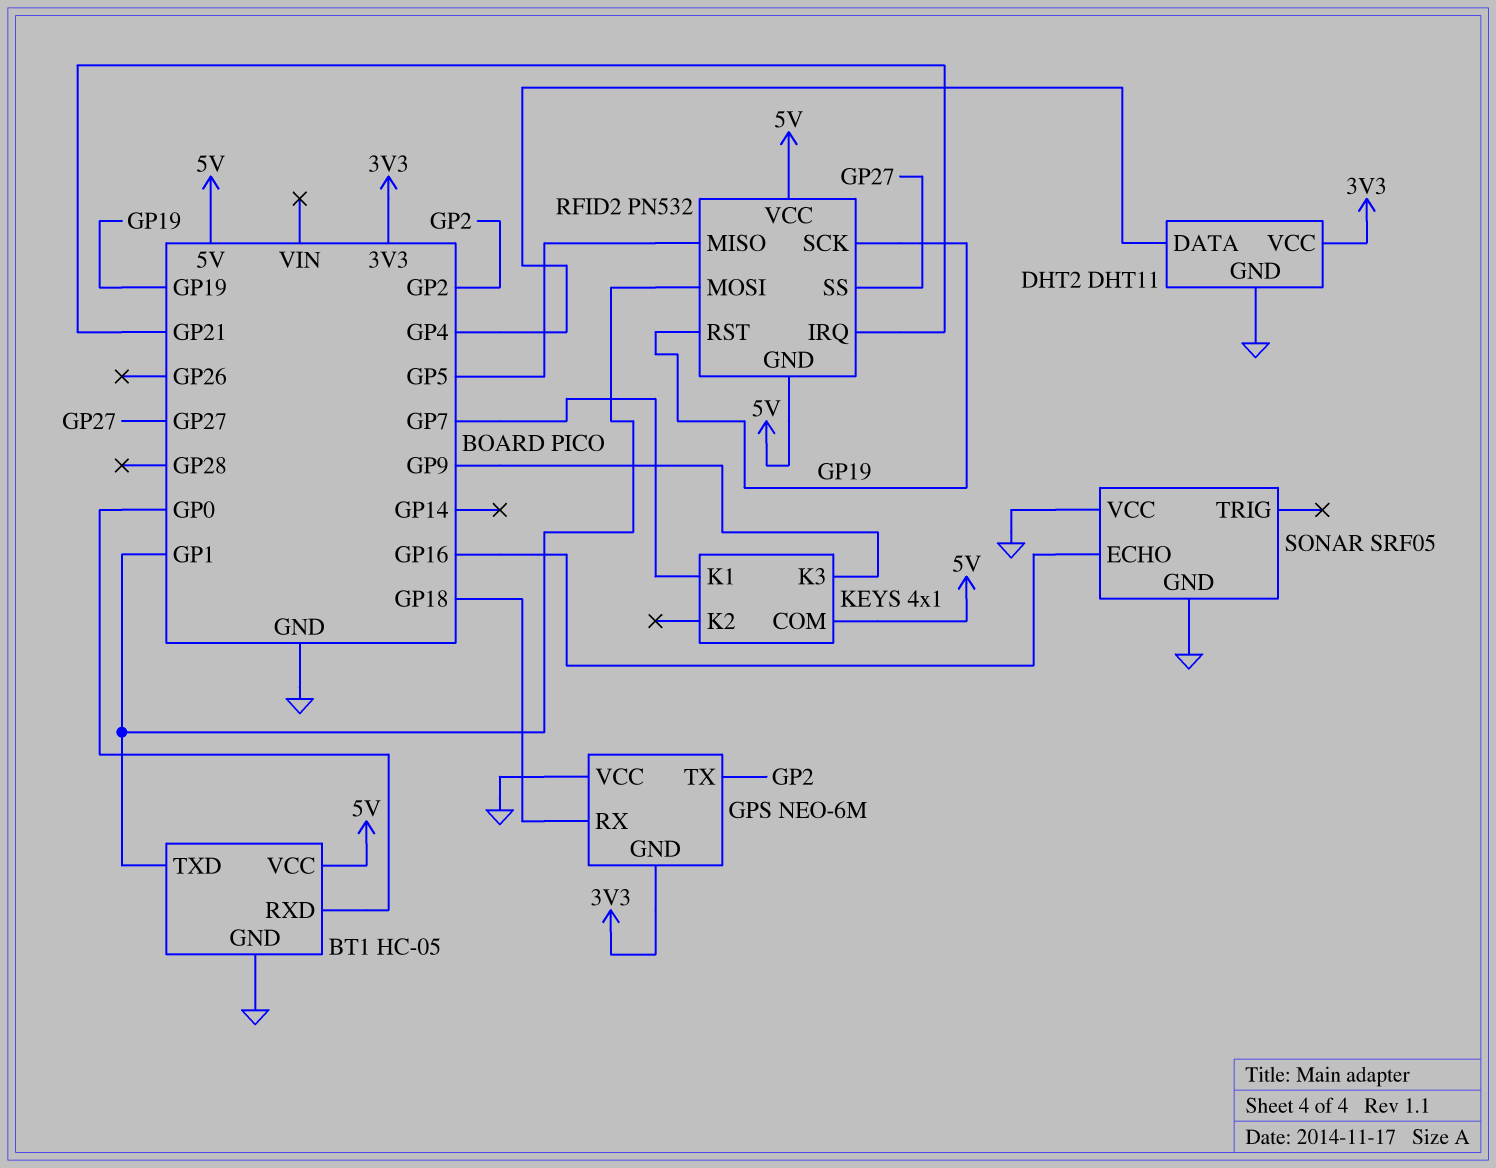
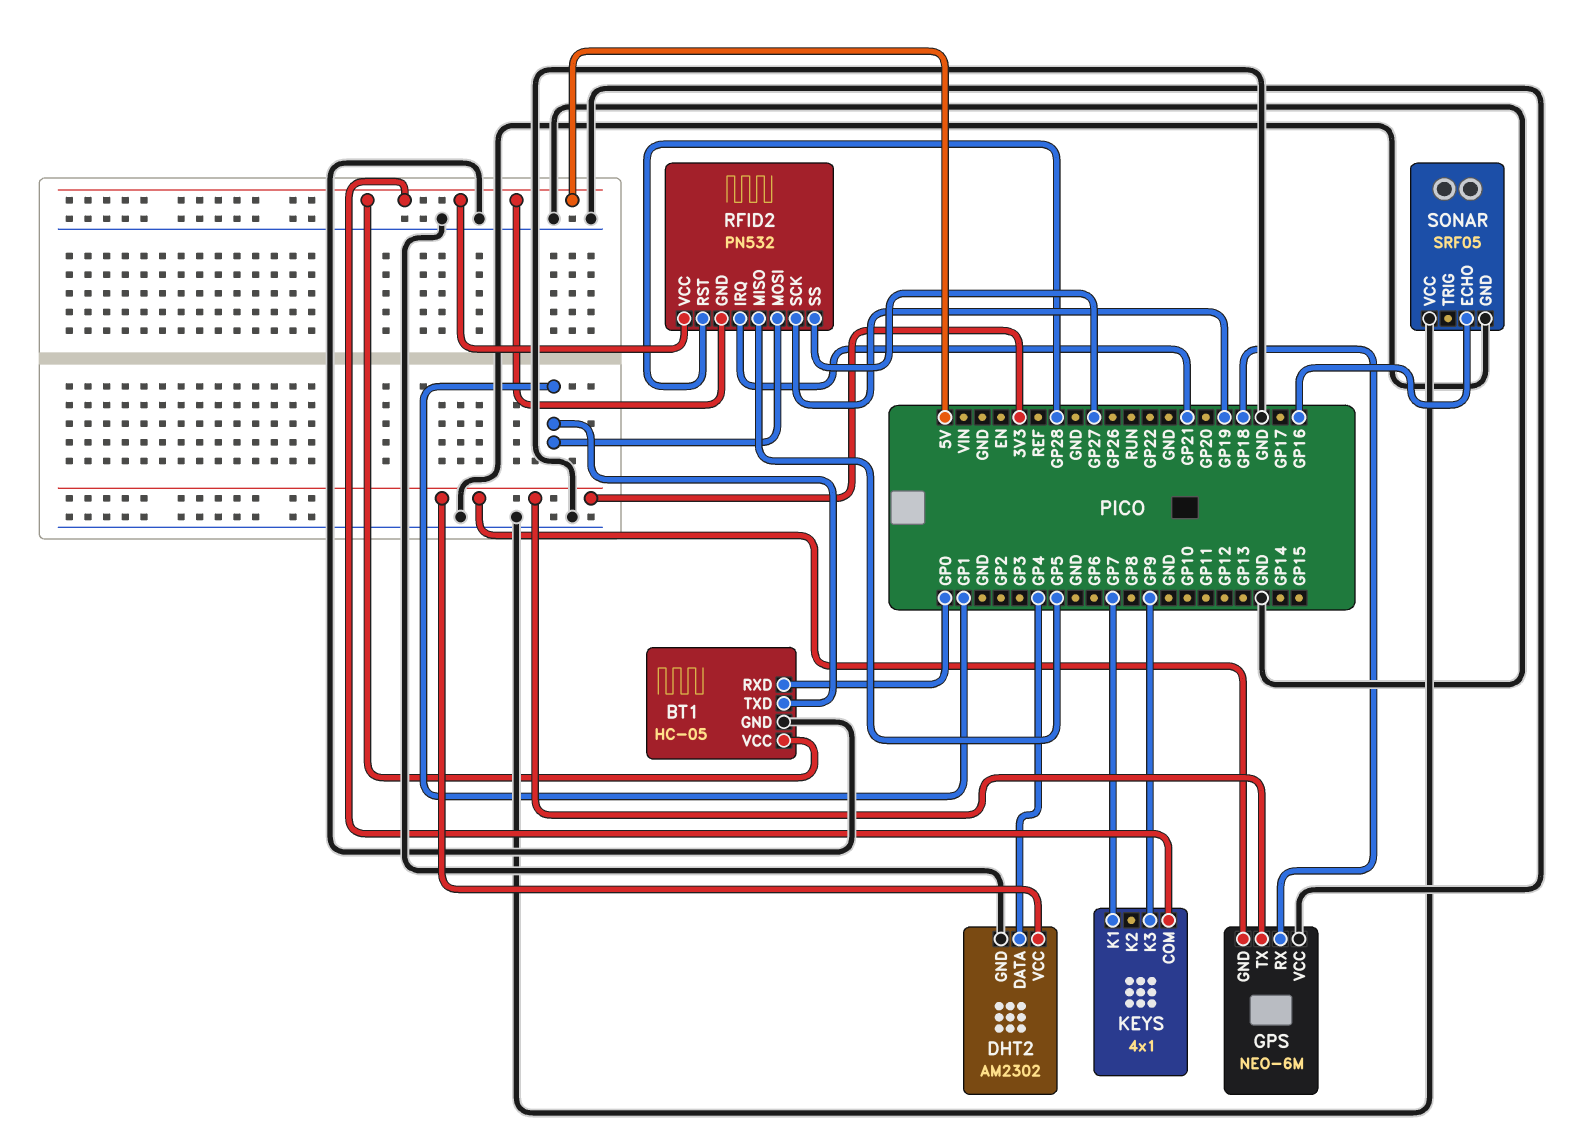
DHT2: DHT11 -> AM2302
GPS pin TX: GP2 -> 3V3
RFID2 pin RST: GP19 -> GP28

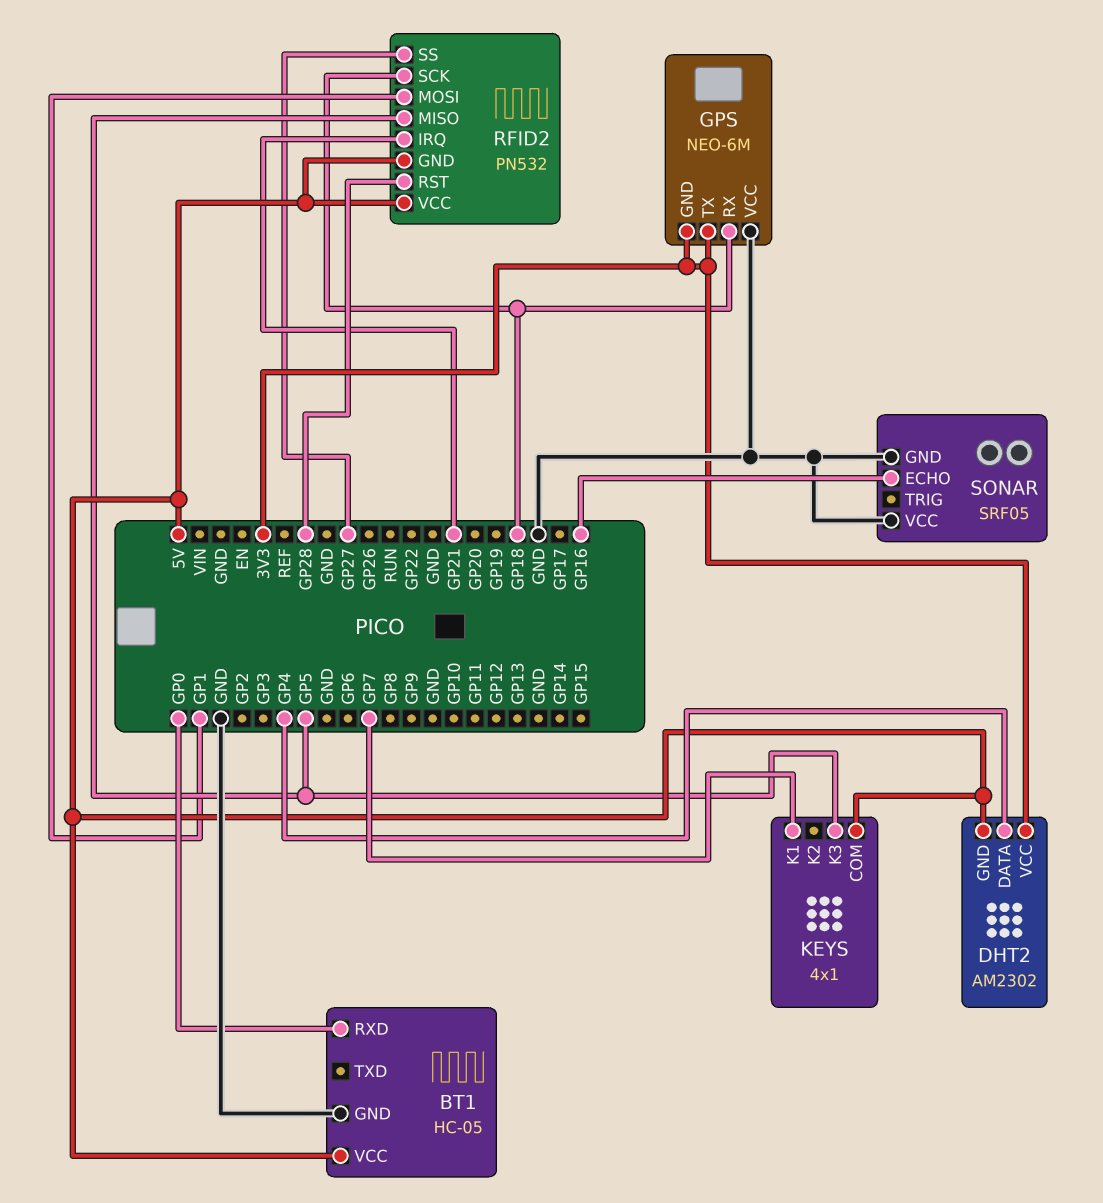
BT1 pin TXD: GP1 -> none
DHT2 pin GND: GND -> 5V
KEYS pin K3: GP9 -> GP5
RFID2 pin SCK: GP19 -> GP18

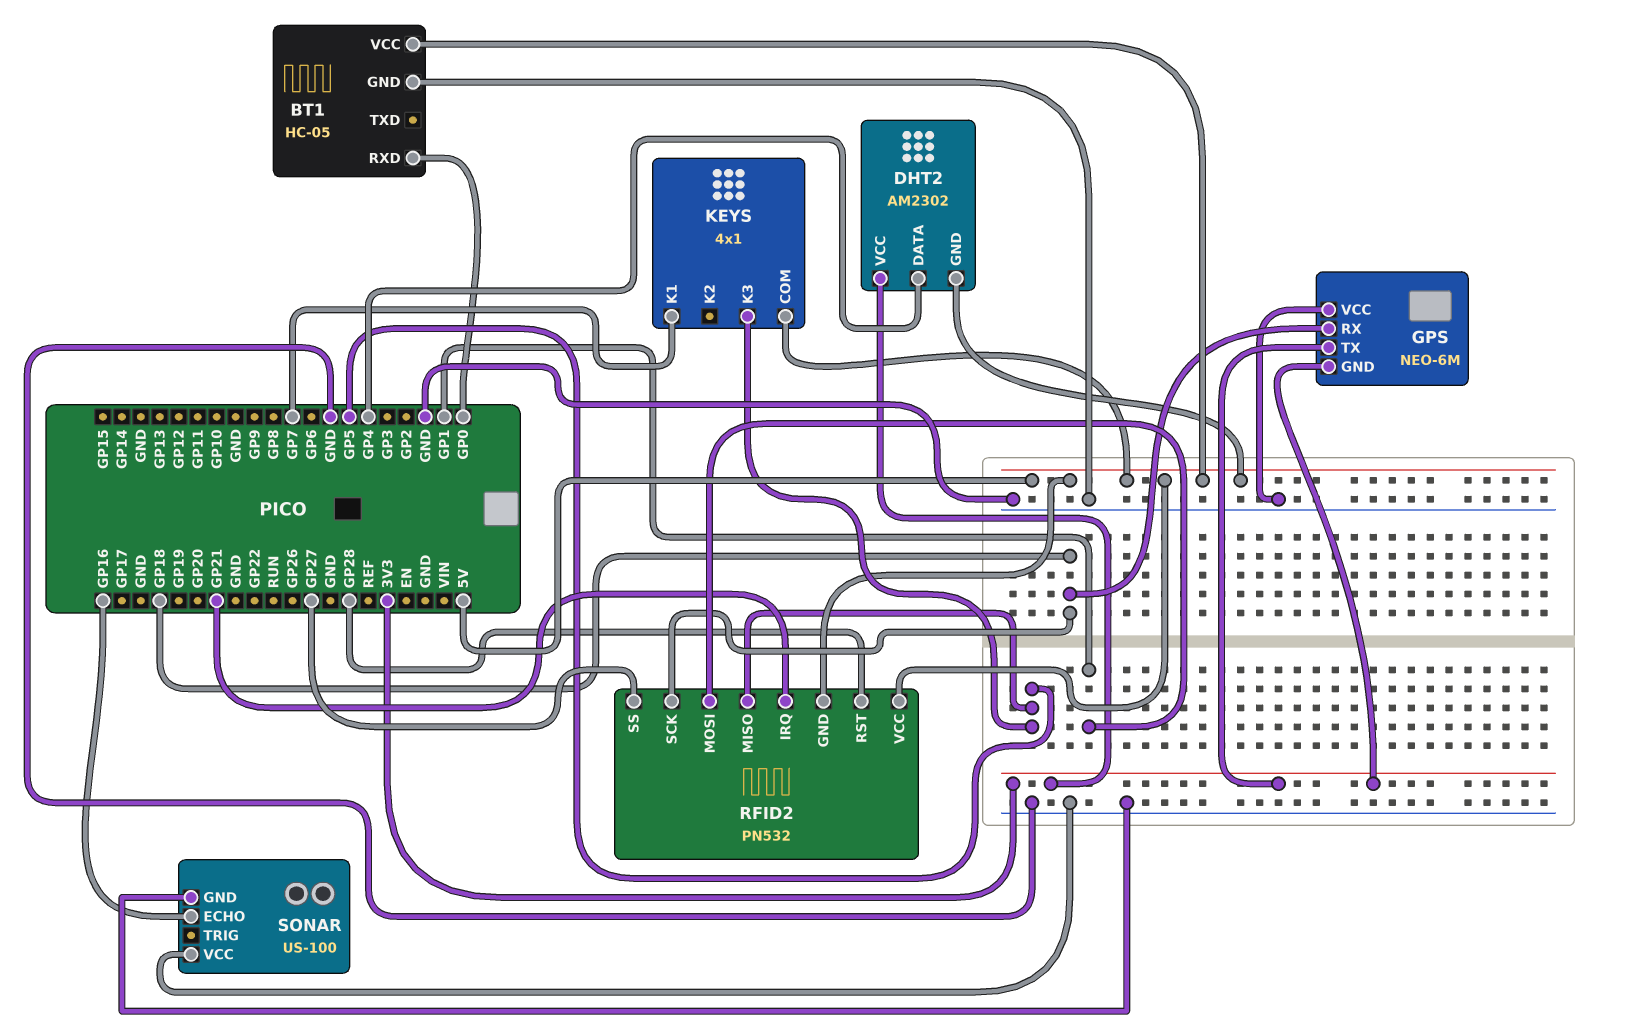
SONAR: SRF05 -> US-100

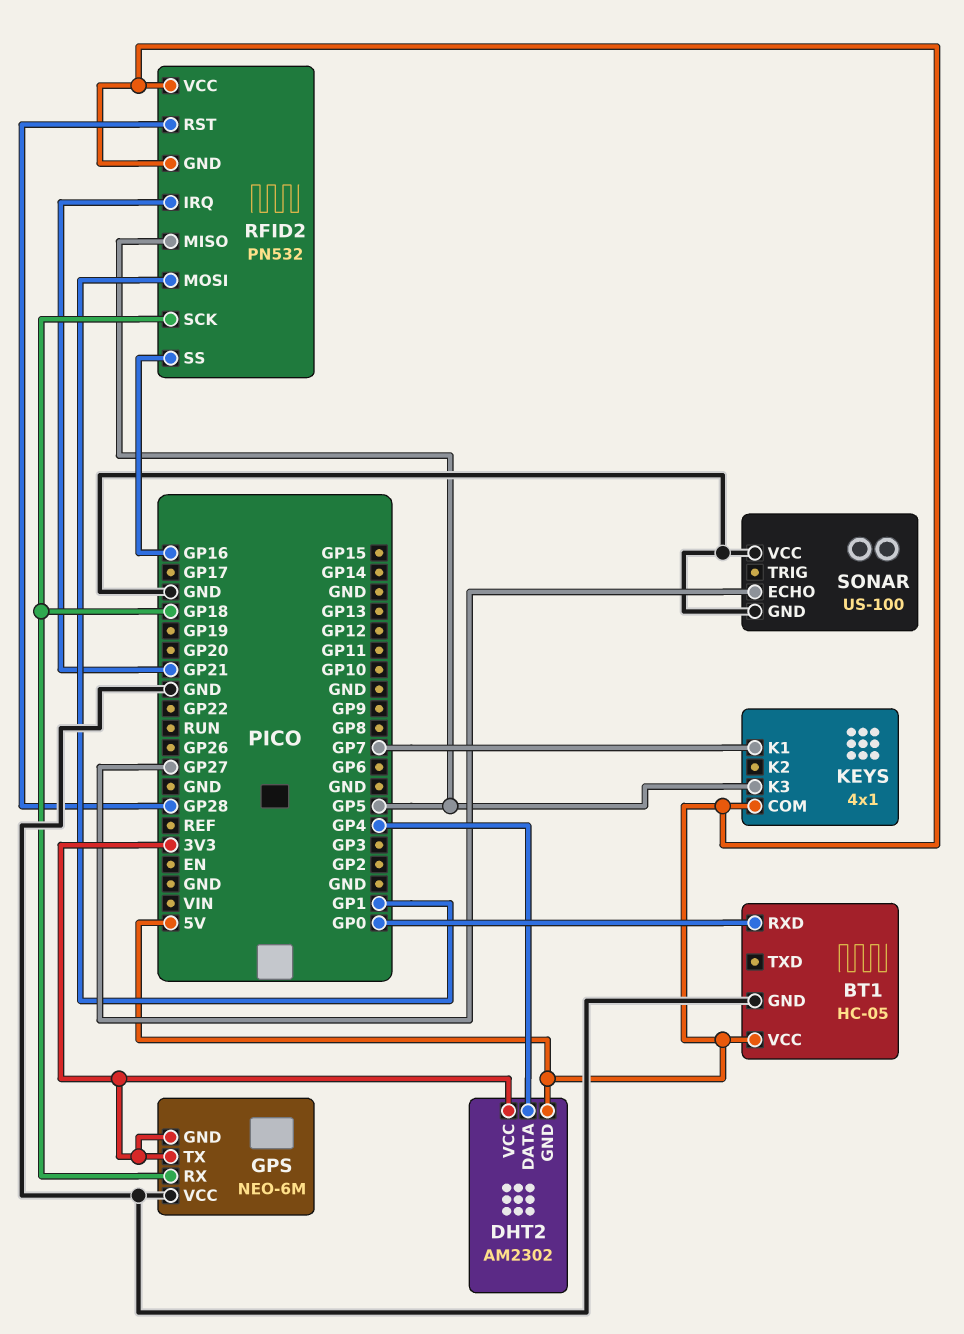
RFID2 pin SS: GP27 -> GP16
SONAR pin ECHO: GP16 -> GP27

